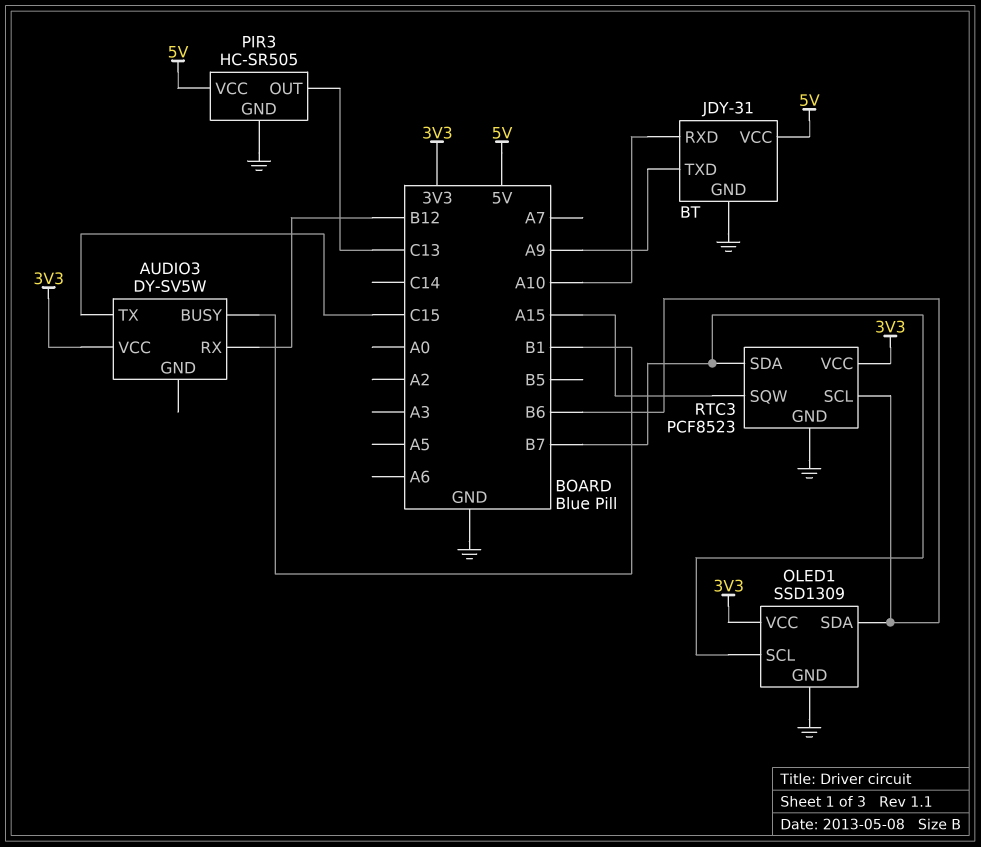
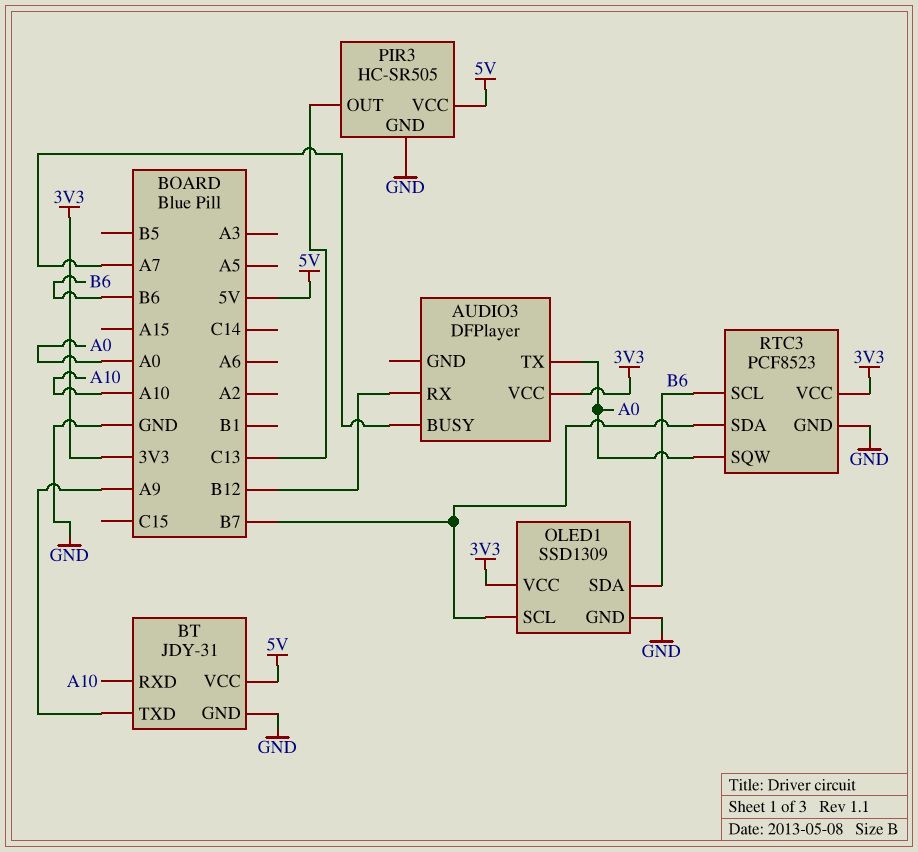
AUDIO3: DY-SV5W -> DFPlayer
AUDIO3 pin BUSY: B1 -> A7
AUDIO3 pin TX: C15 -> A0
RTC3 pin SQW: A15 -> A0

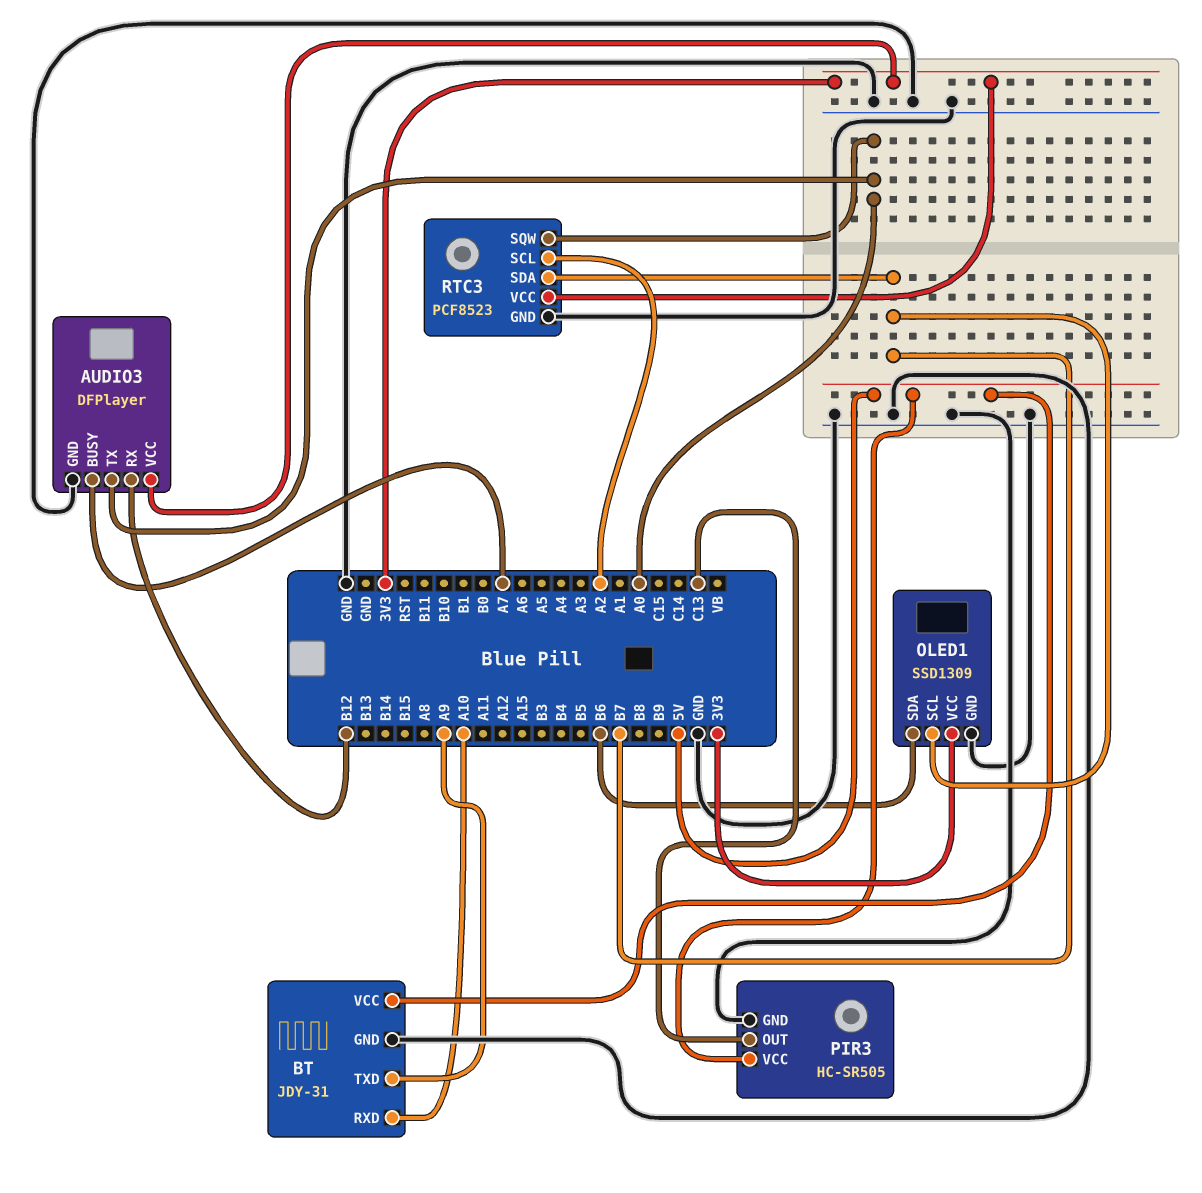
AUDIO3 pin GND: none -> GND
RTC3 pin SCL: B6 -> A2

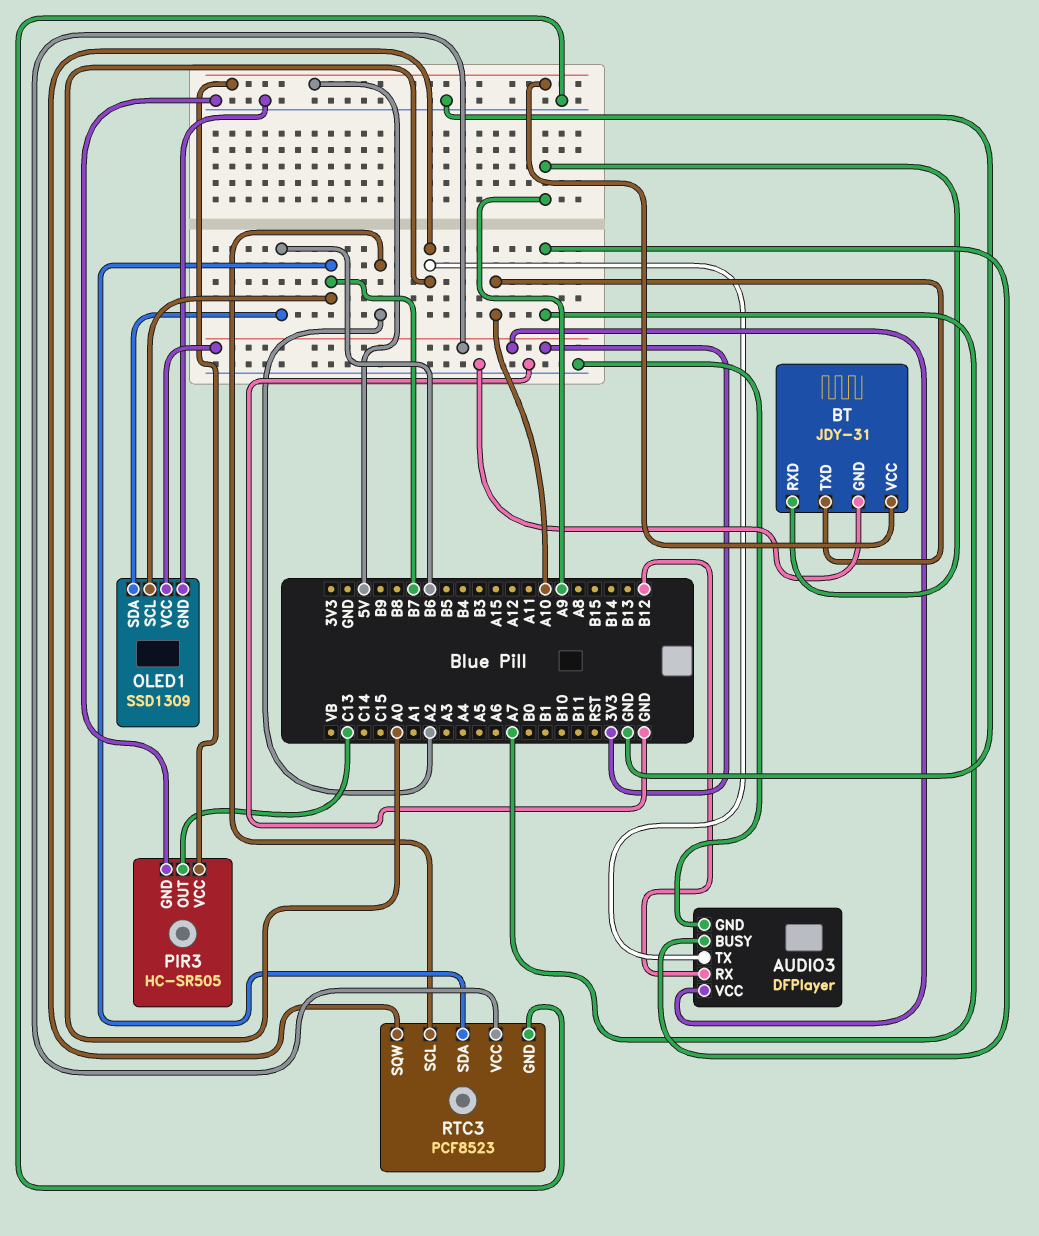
BT pin RXD: A10 -> A9
BT pin TXD: A9 -> A10

